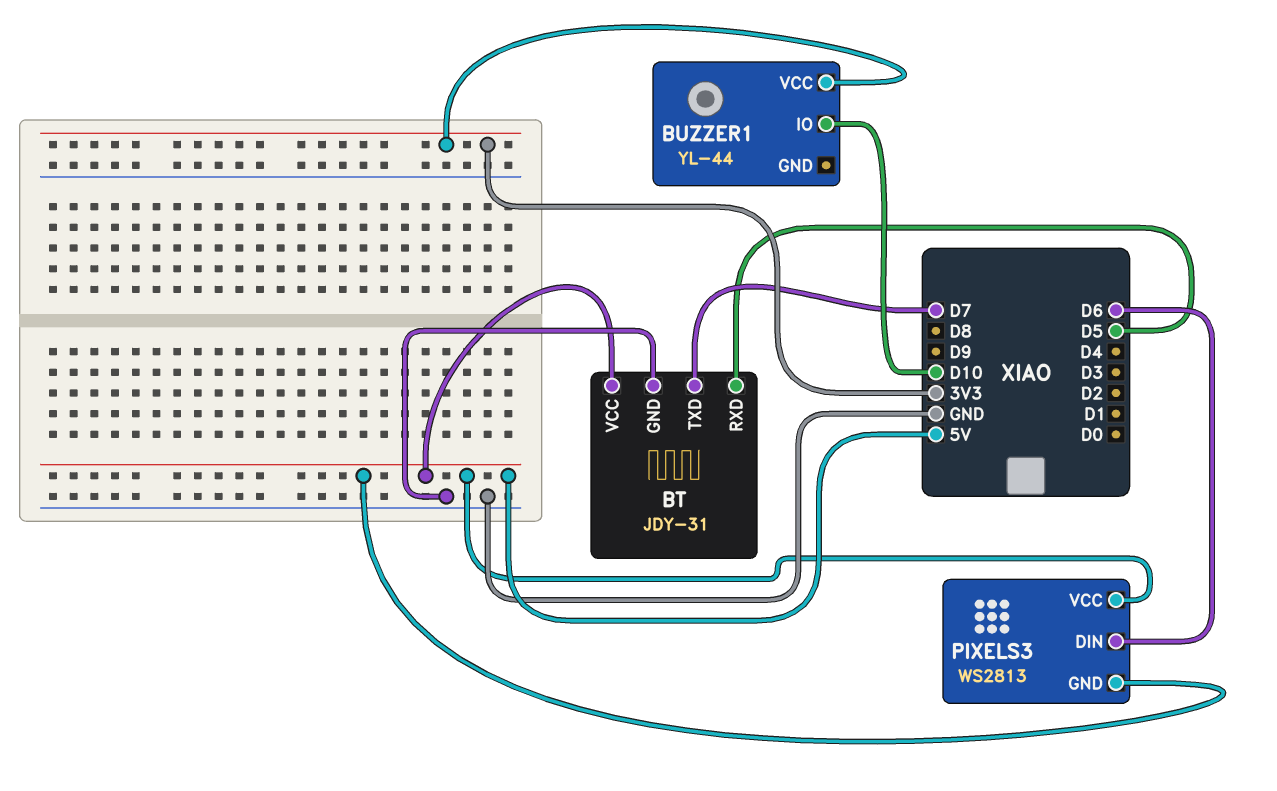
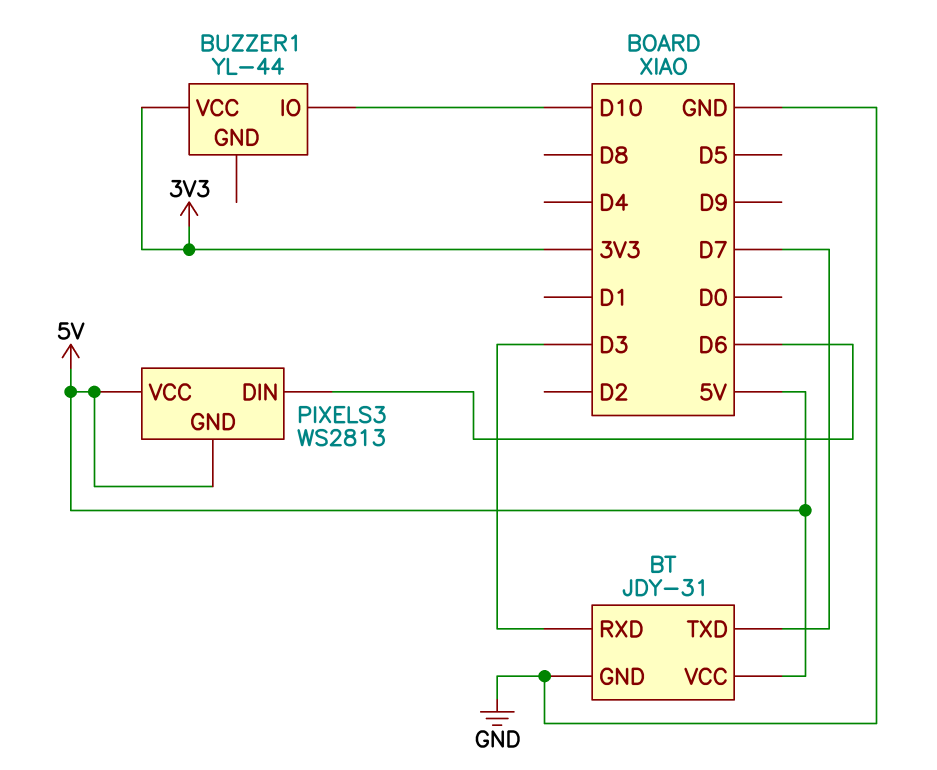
BT pin RXD: D5 -> D3

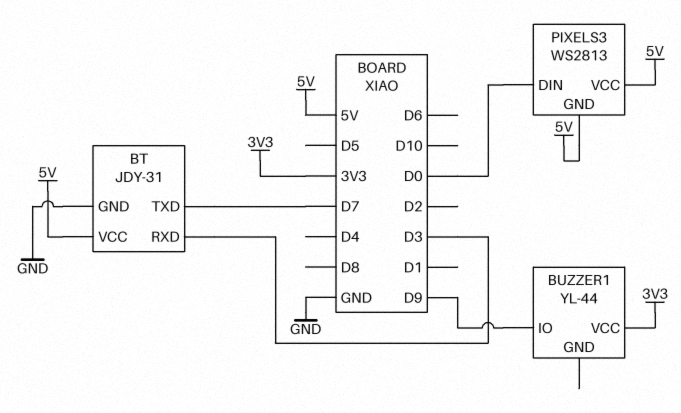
BUZZER1 pin IO: D10 -> D9
PIXELS3 pin DIN: D6 -> D0

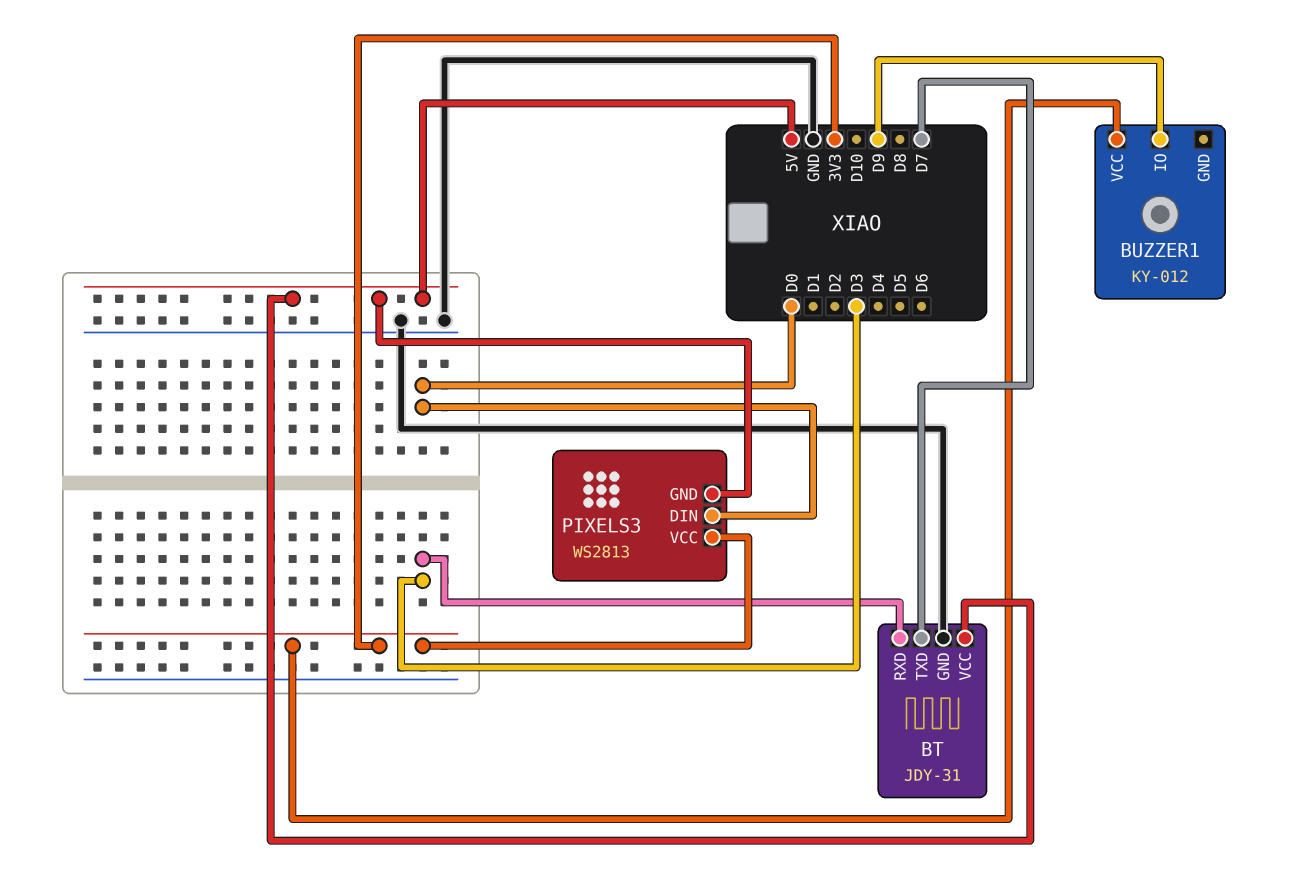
BUZZER1: YL-44 -> KY-012
PIXELS3 pin VCC: 5V -> 3V3

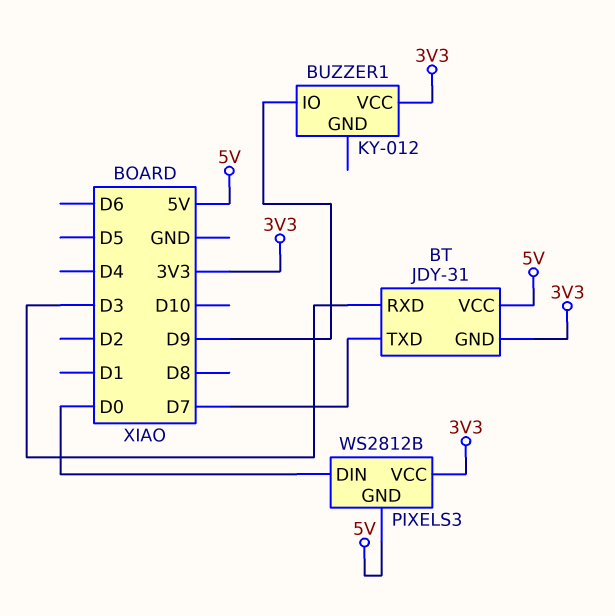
BT pin GND: GND -> 3V3
PIXELS3: WS2813 -> WS2812B

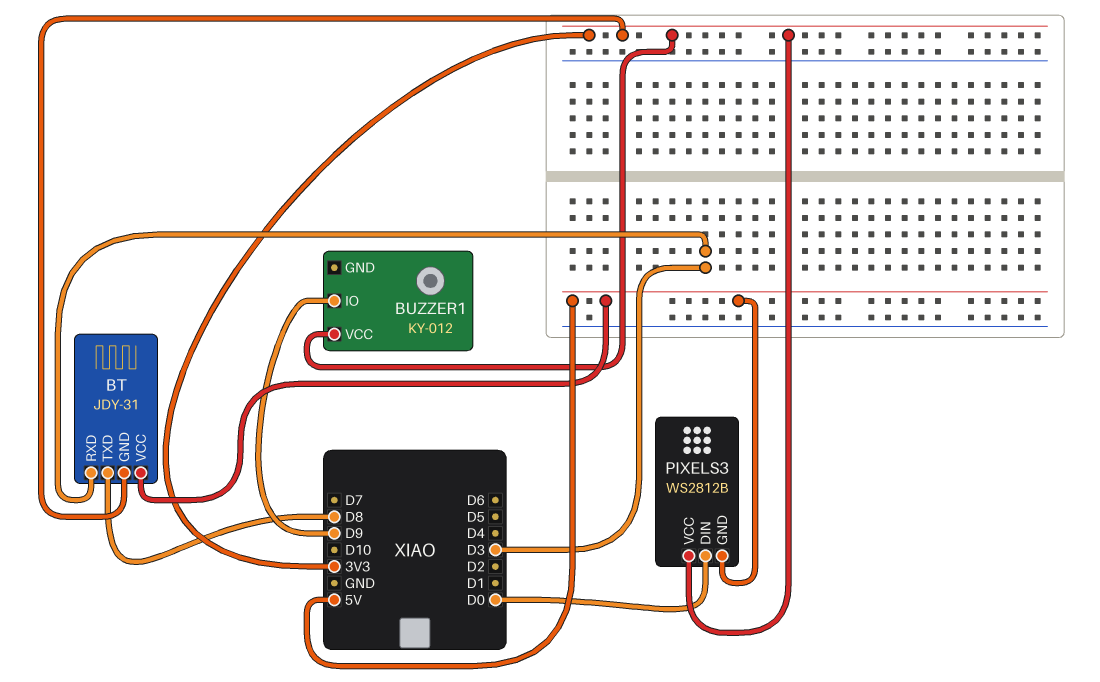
BT pin TXD: D7 -> D8

